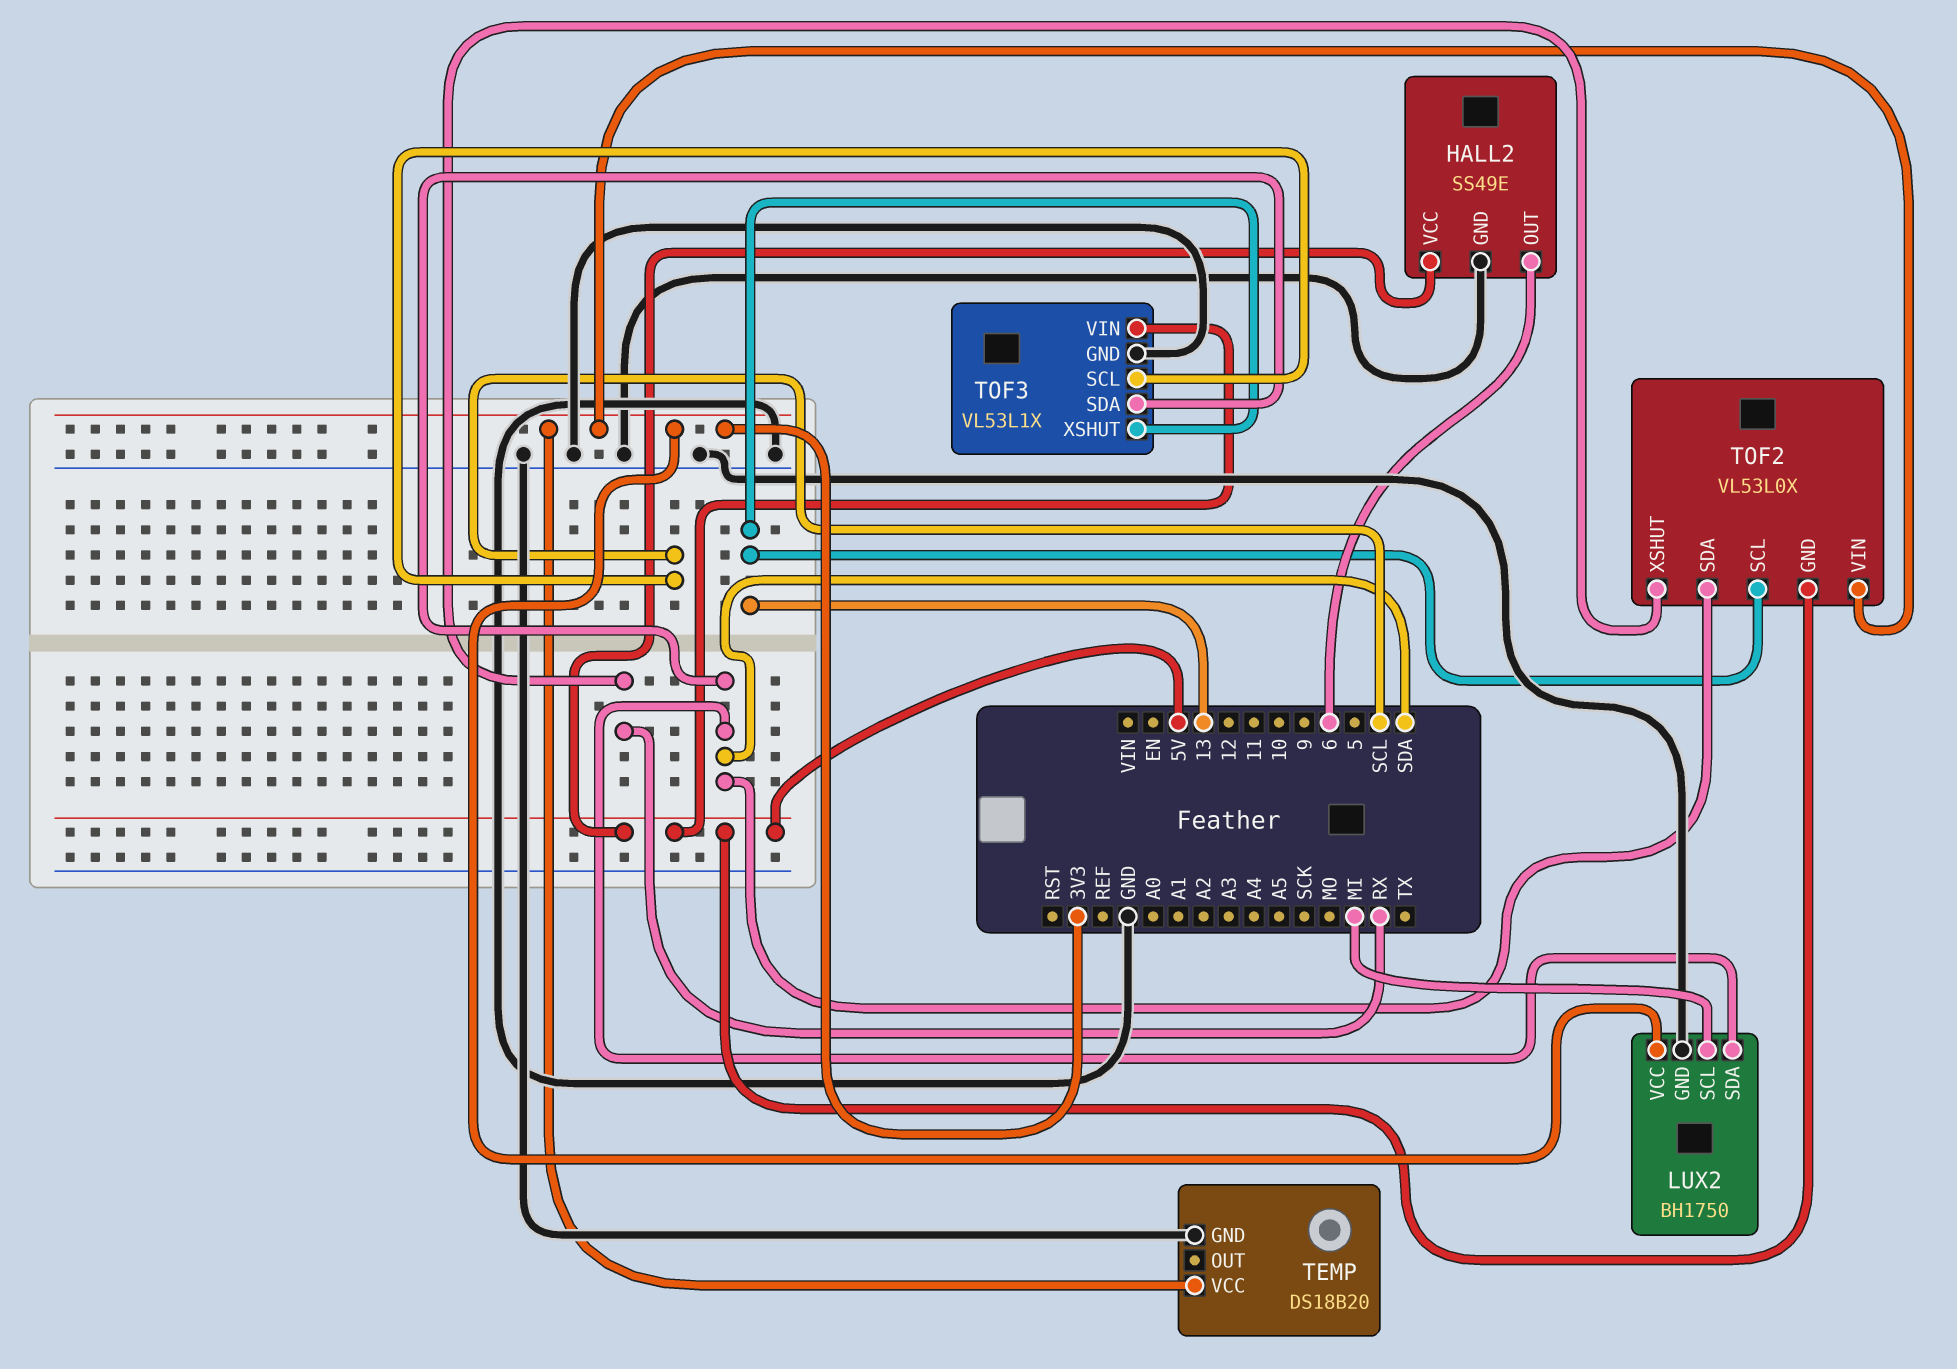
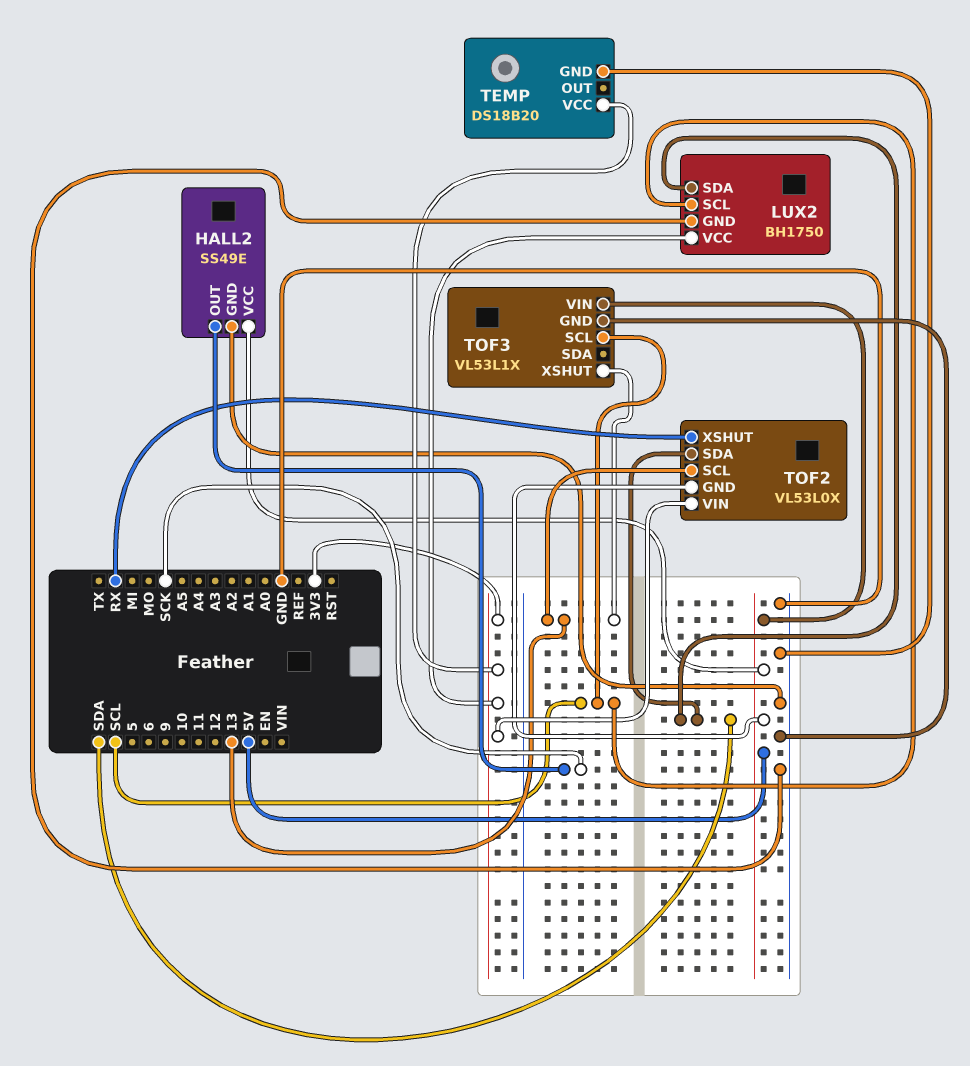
HALL2 pin OUT: 6 -> SCK
LUX2 pin SCL: MI -> SCL
TOF3 pin SDA: SDA -> none

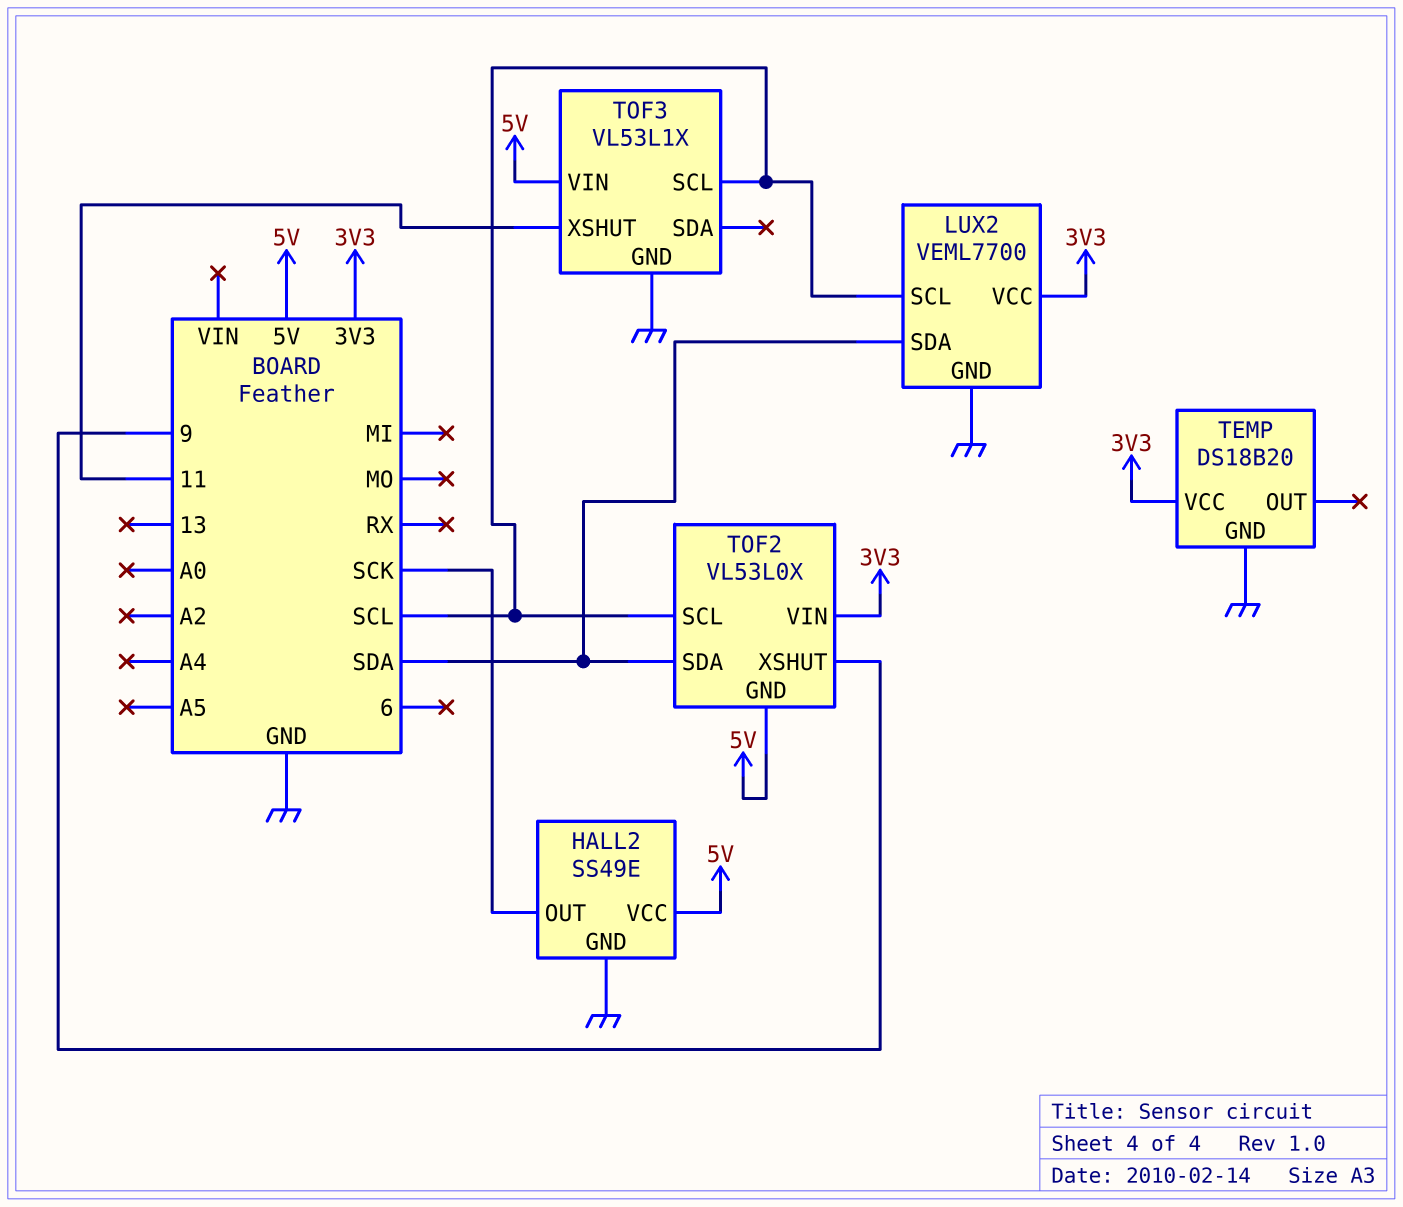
LUX2: BH1750 -> VEML7700
TOF2 pin SCL: 13 -> SCL
TOF2 pin XSHUT: RX -> 9
TOF3 pin XSHUT: 13 -> 11

